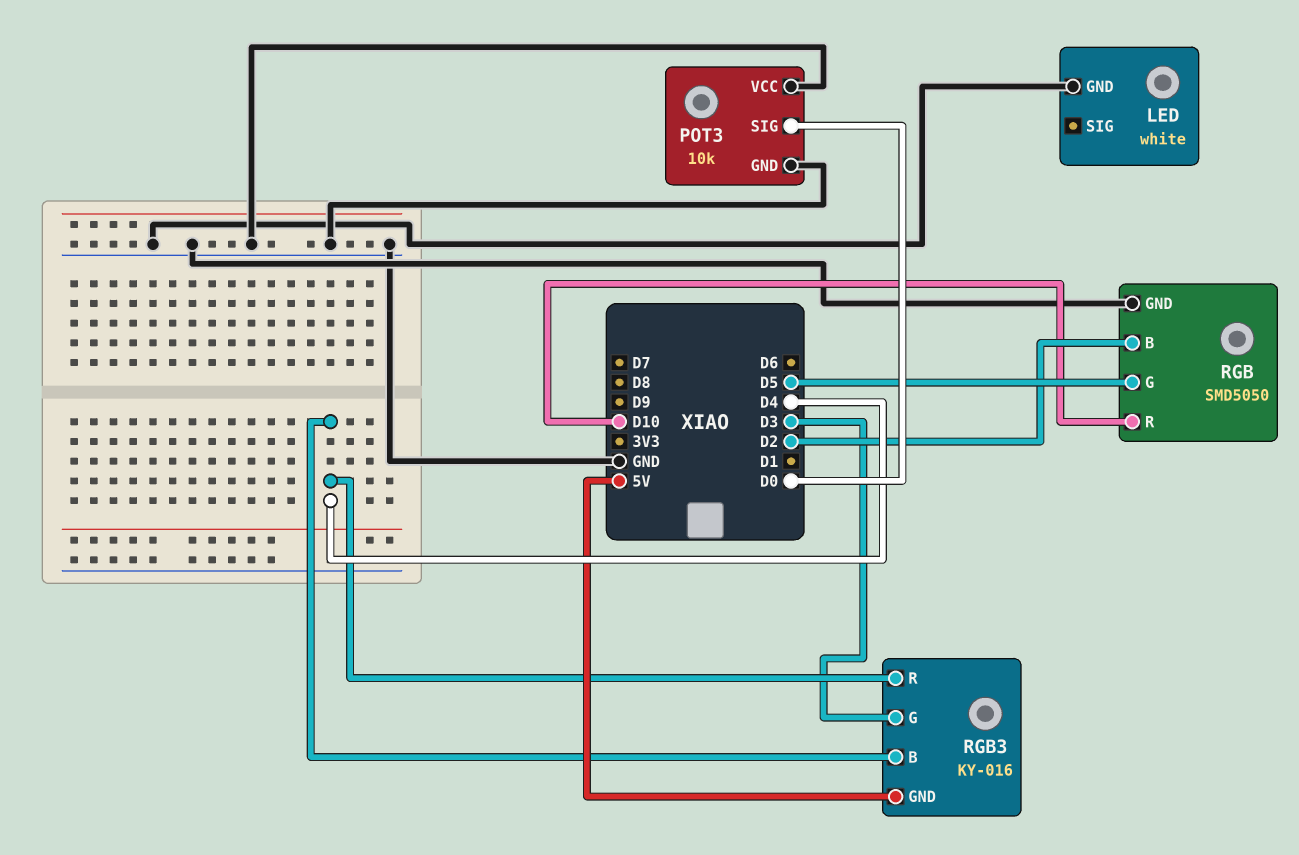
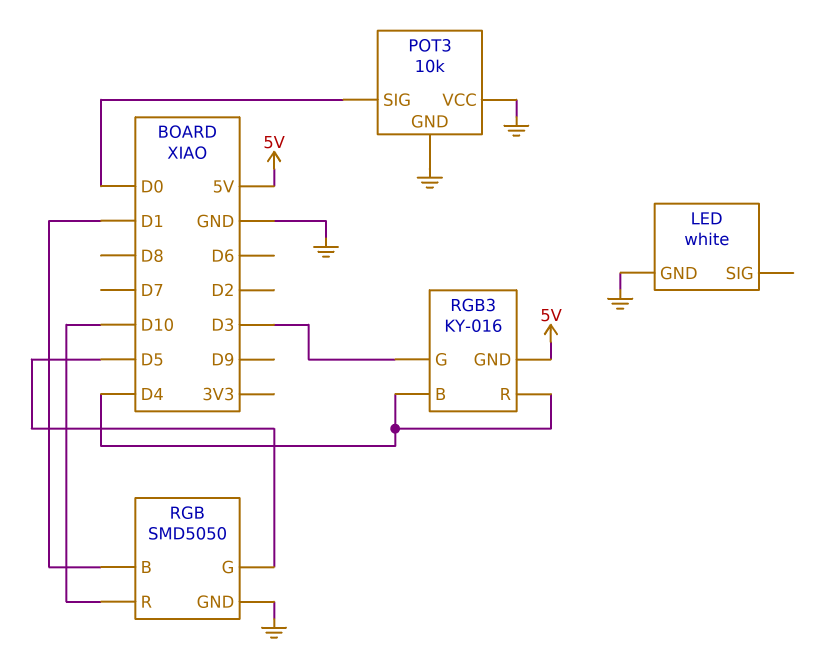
RGB pin B: D2 -> D1

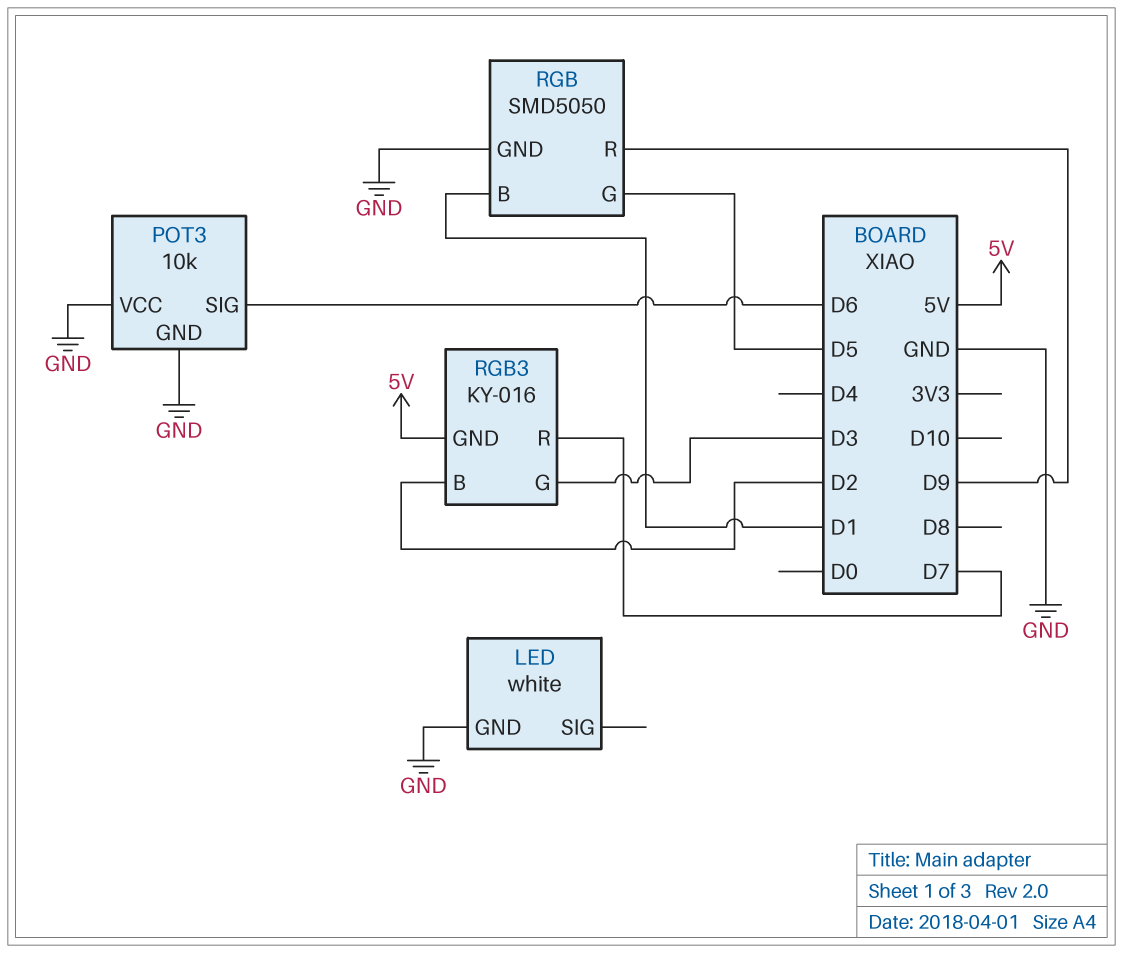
POT3 pin SIG: D0 -> D6
RGB pin R: D10 -> D9
RGB3 pin B: D4 -> D2
RGB3 pin R: D4 -> D7

